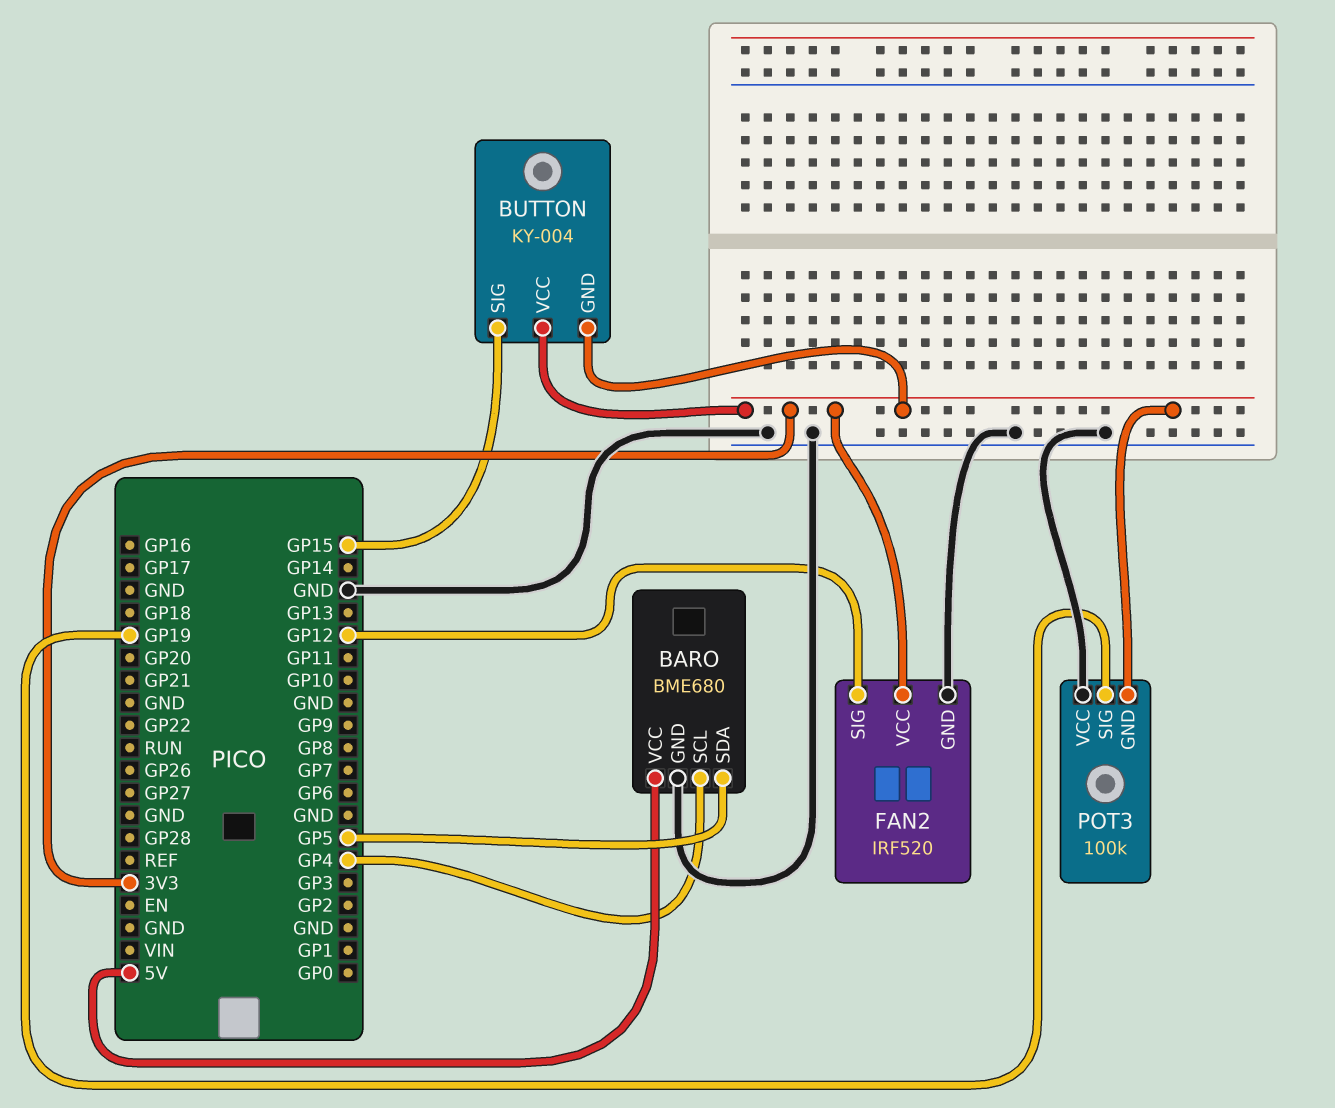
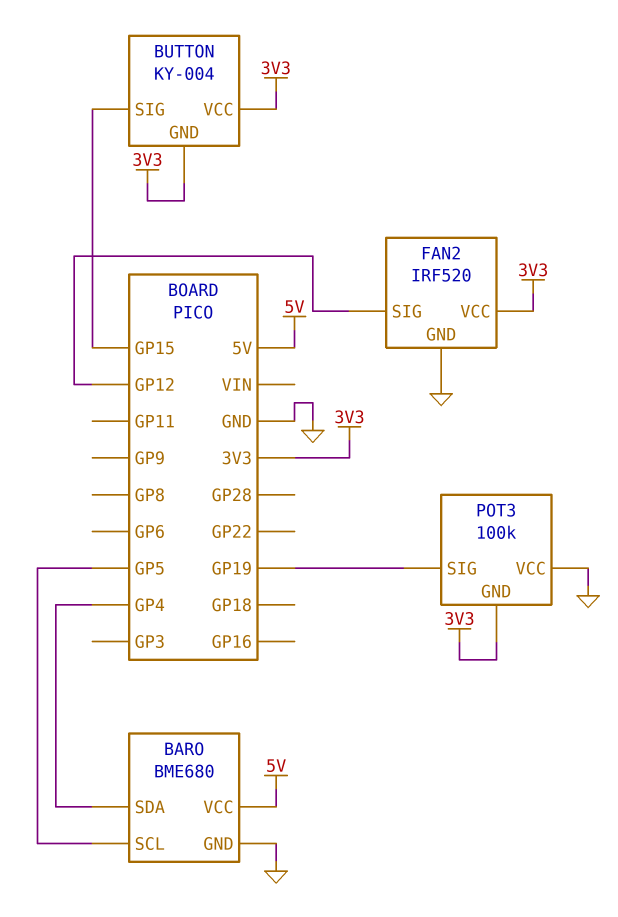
BARO pin SCL: GP4 -> GP5
BARO pin SDA: GP5 -> GP4

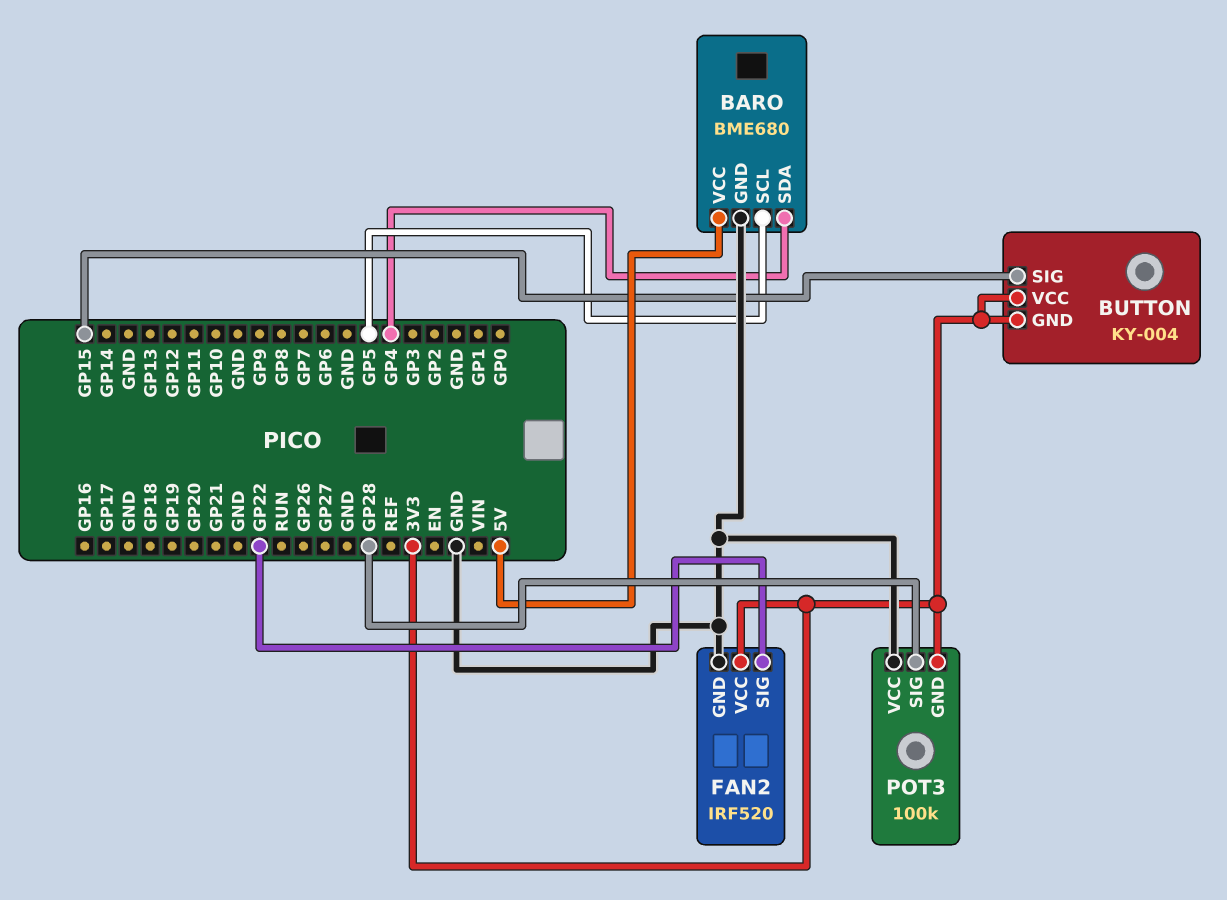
FAN2 pin SIG: GP12 -> GP22
POT3 pin SIG: GP19 -> GP28

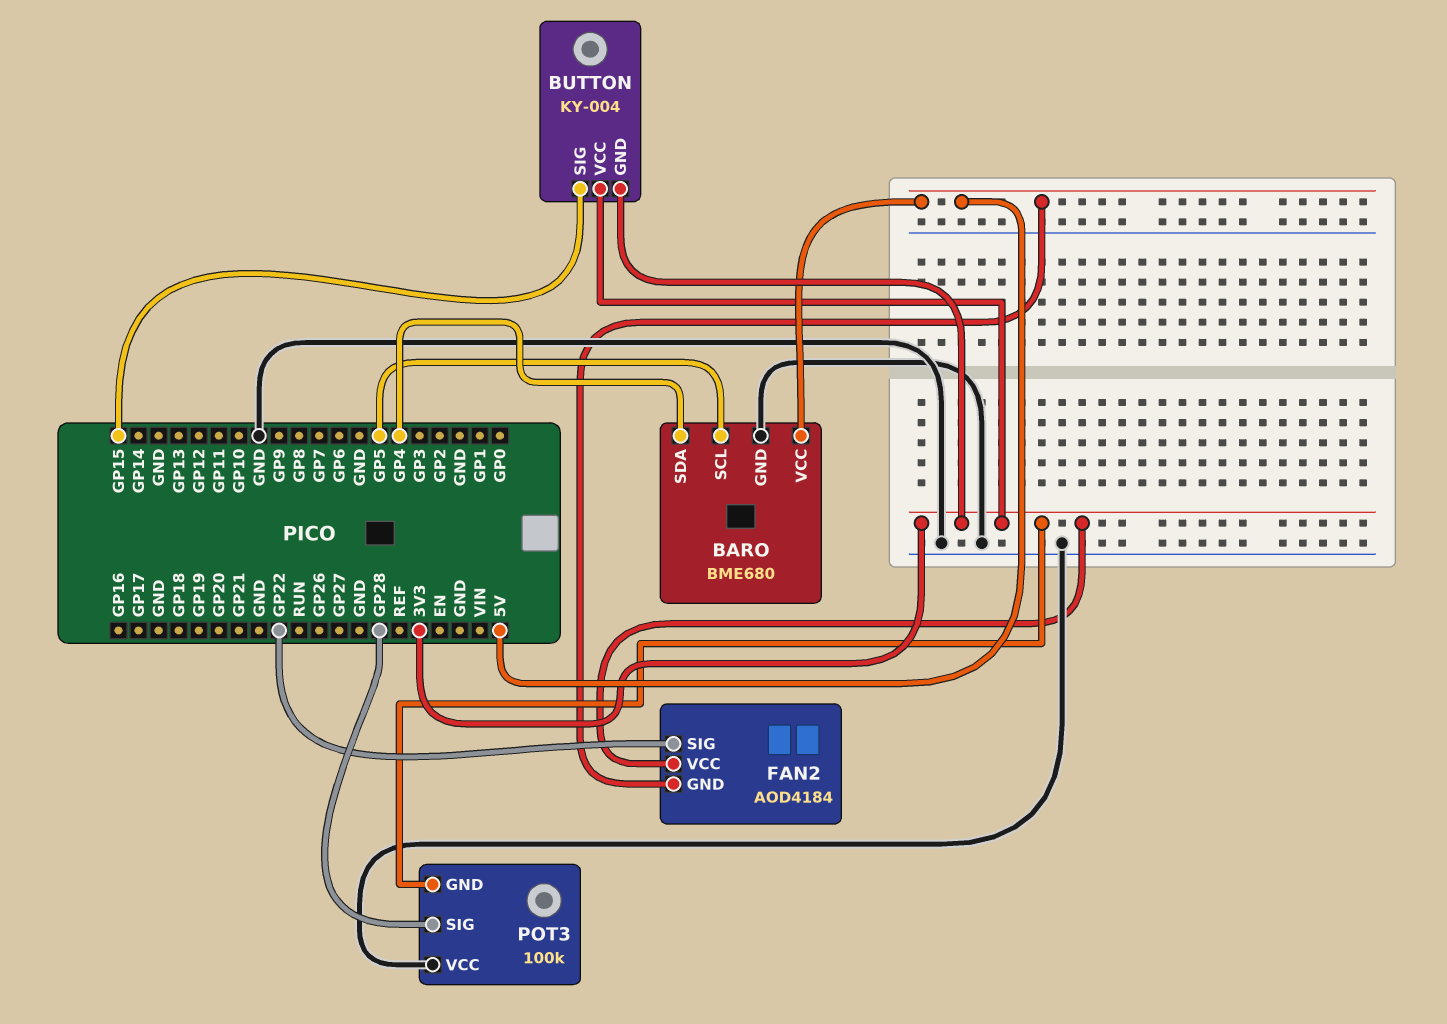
FAN2: IRF520 -> AOD4184
FAN2 pin GND: GND -> 5V

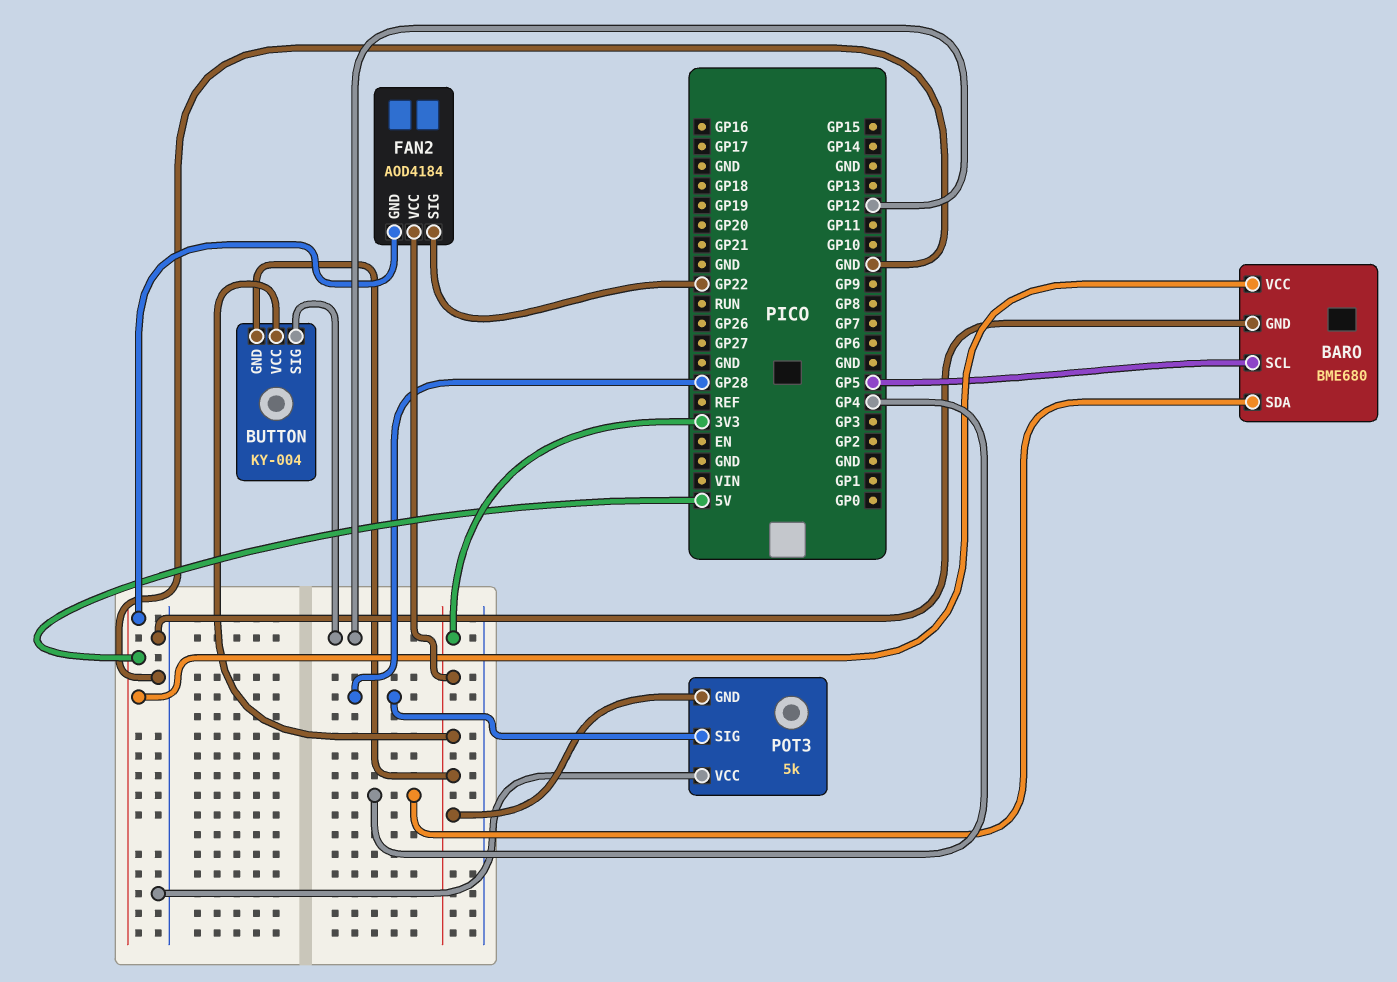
BUTTON pin SIG: GP15 -> GP12
POT3: 100k -> 5k

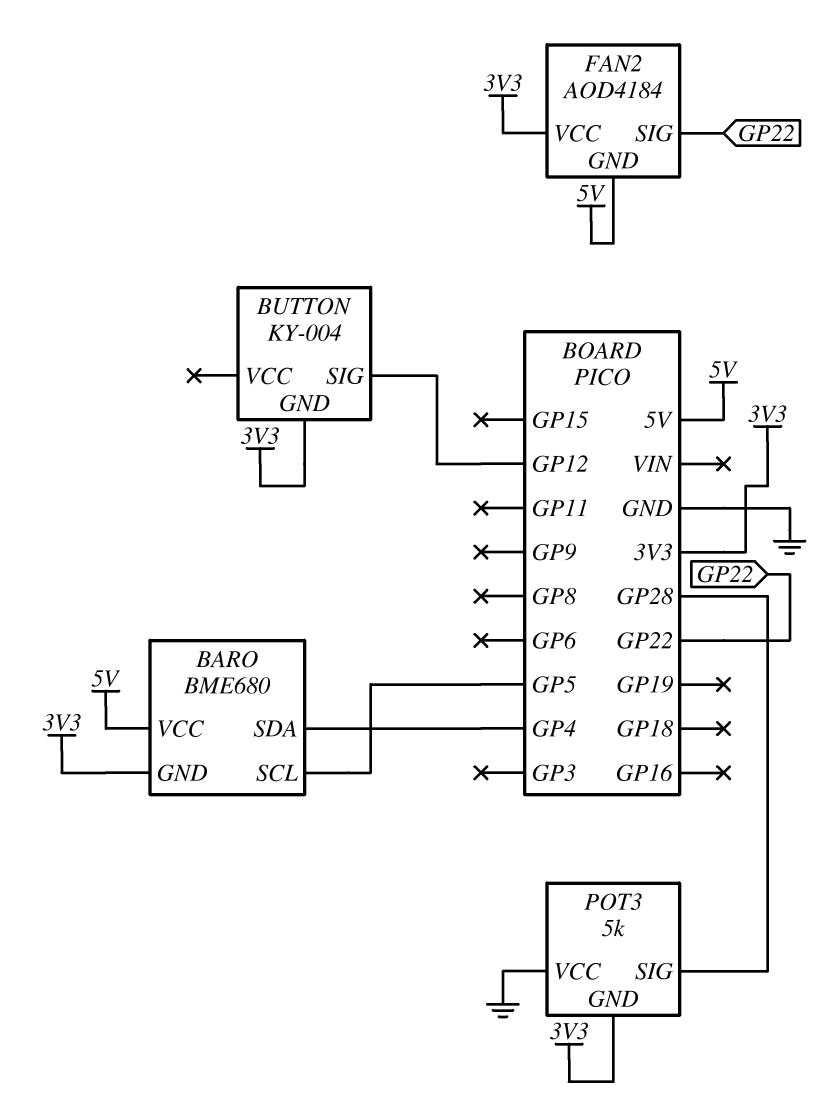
BARO pin GND: GND -> 3V3
BUTTON pin VCC: 3V3 -> none

